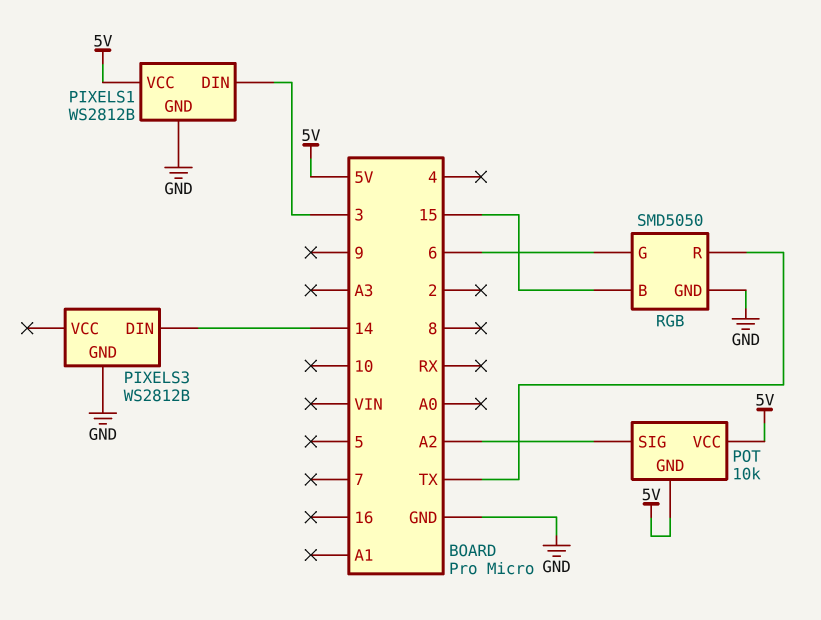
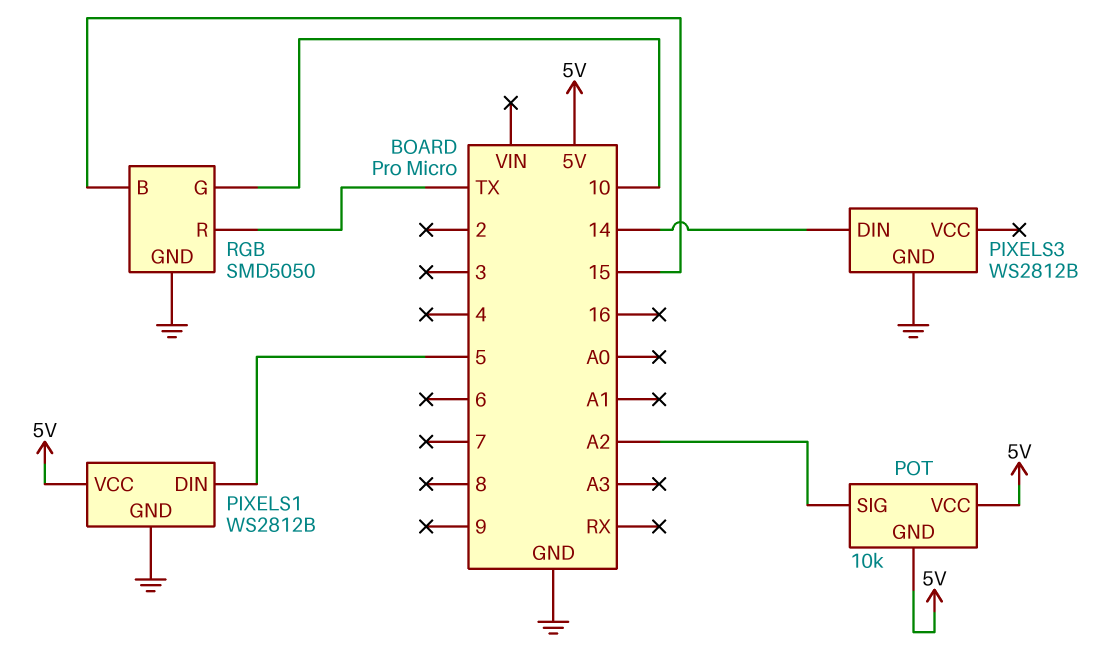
PIXELS1 pin DIN: 3 -> 5
RGB pin G: 6 -> 10

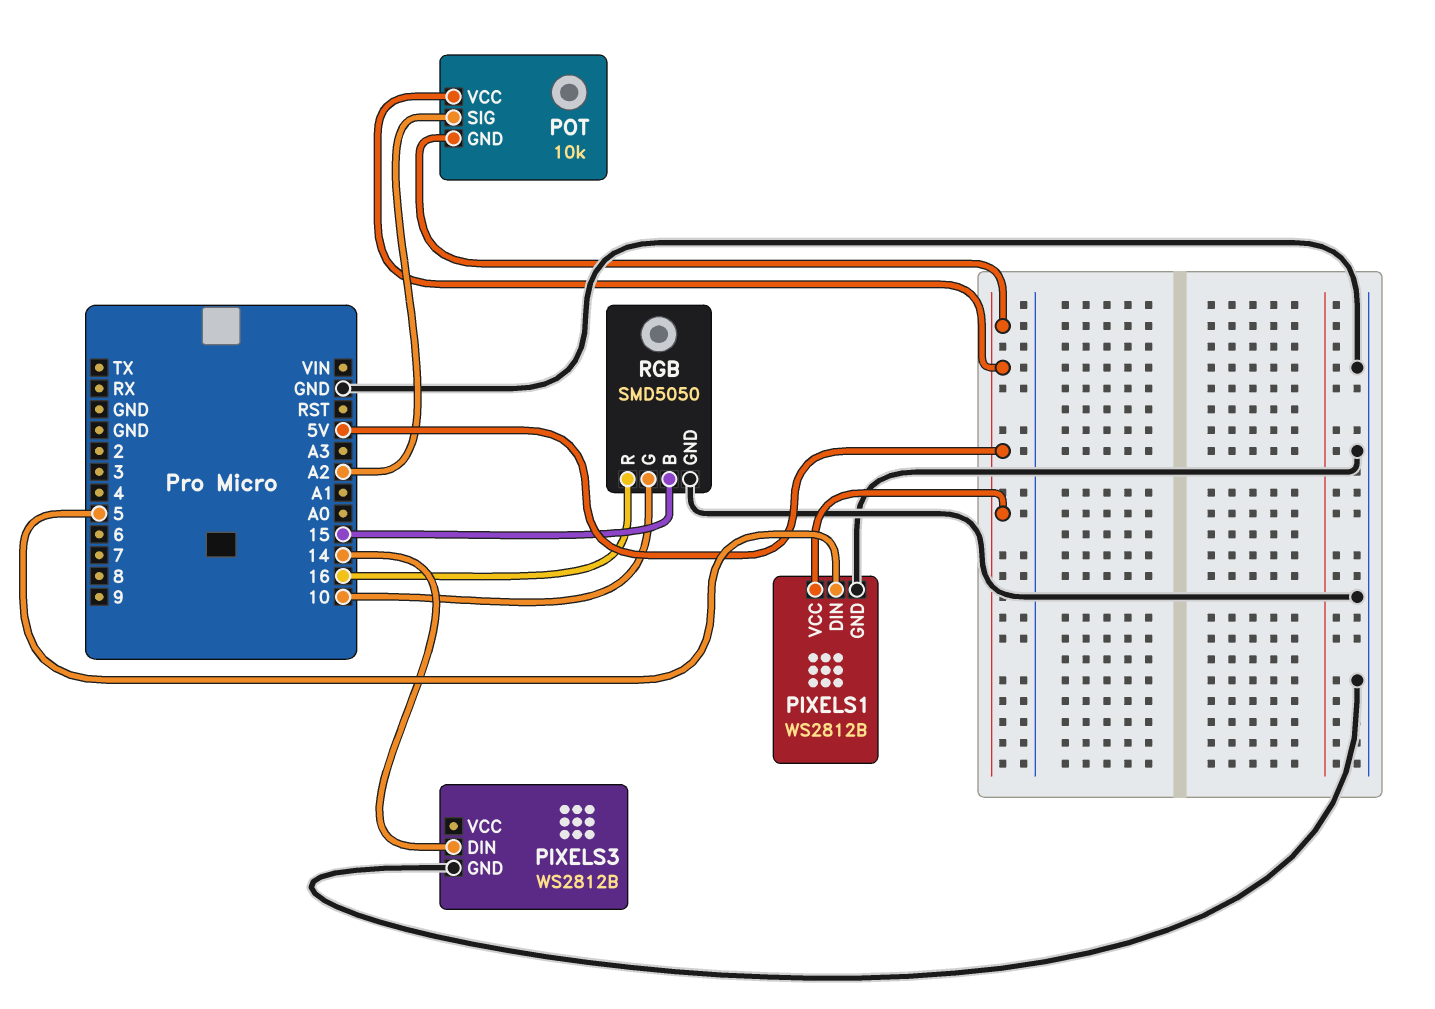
RGB pin R: TX -> 16

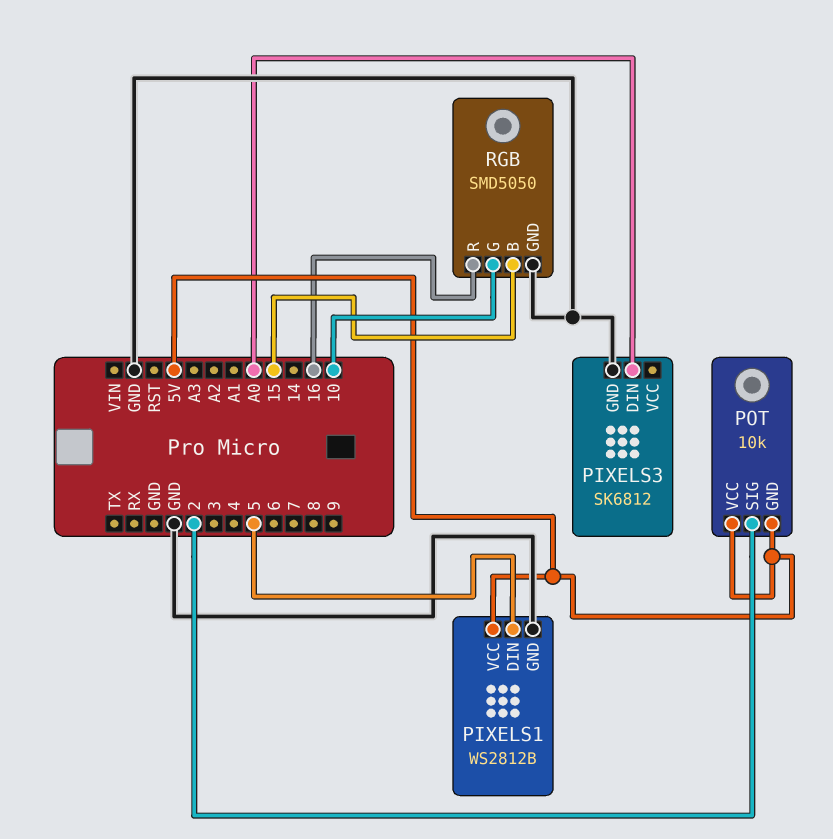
PIXELS3: WS2812B -> SK6812
PIXELS3 pin DIN: 14 -> A0
POT pin SIG: A2 -> 2

